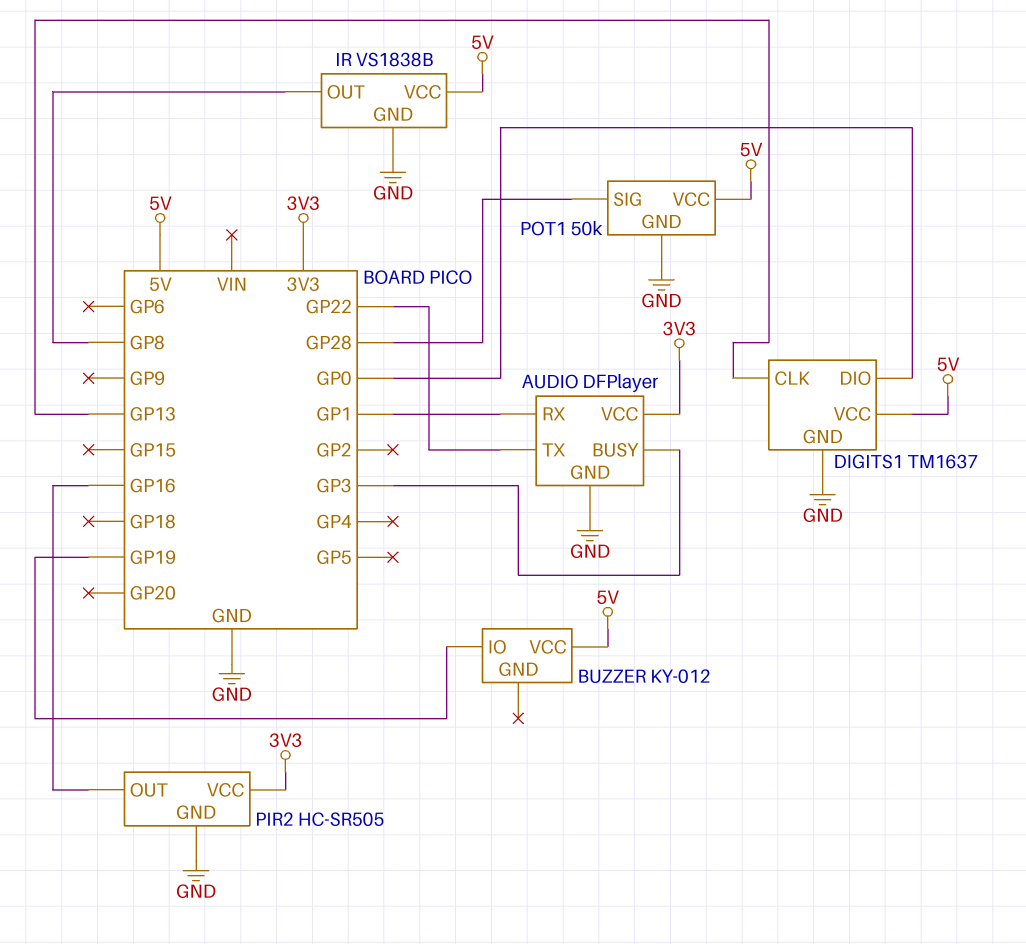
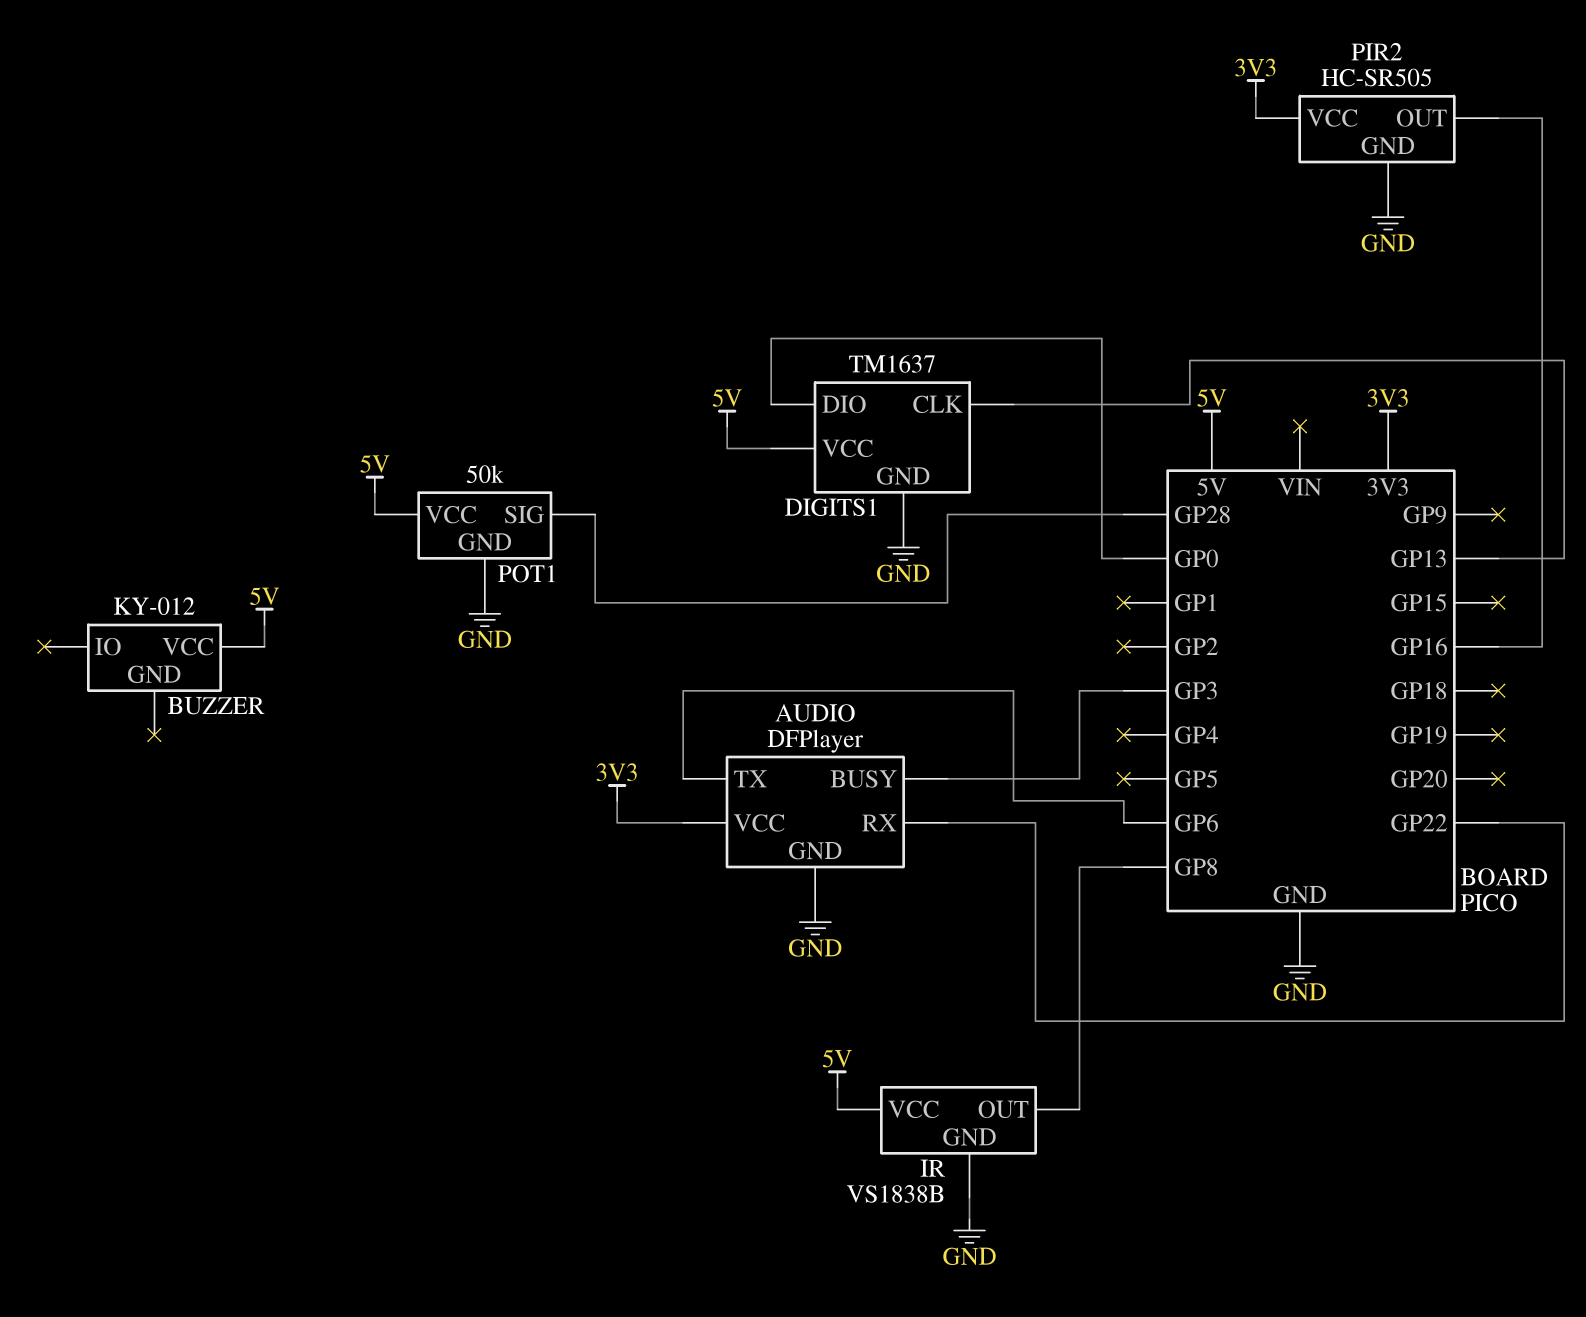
AUDIO pin RX: GP1 -> GP22
AUDIO pin TX: GP22 -> GP6
BUZZER pin IO: GP19 -> none

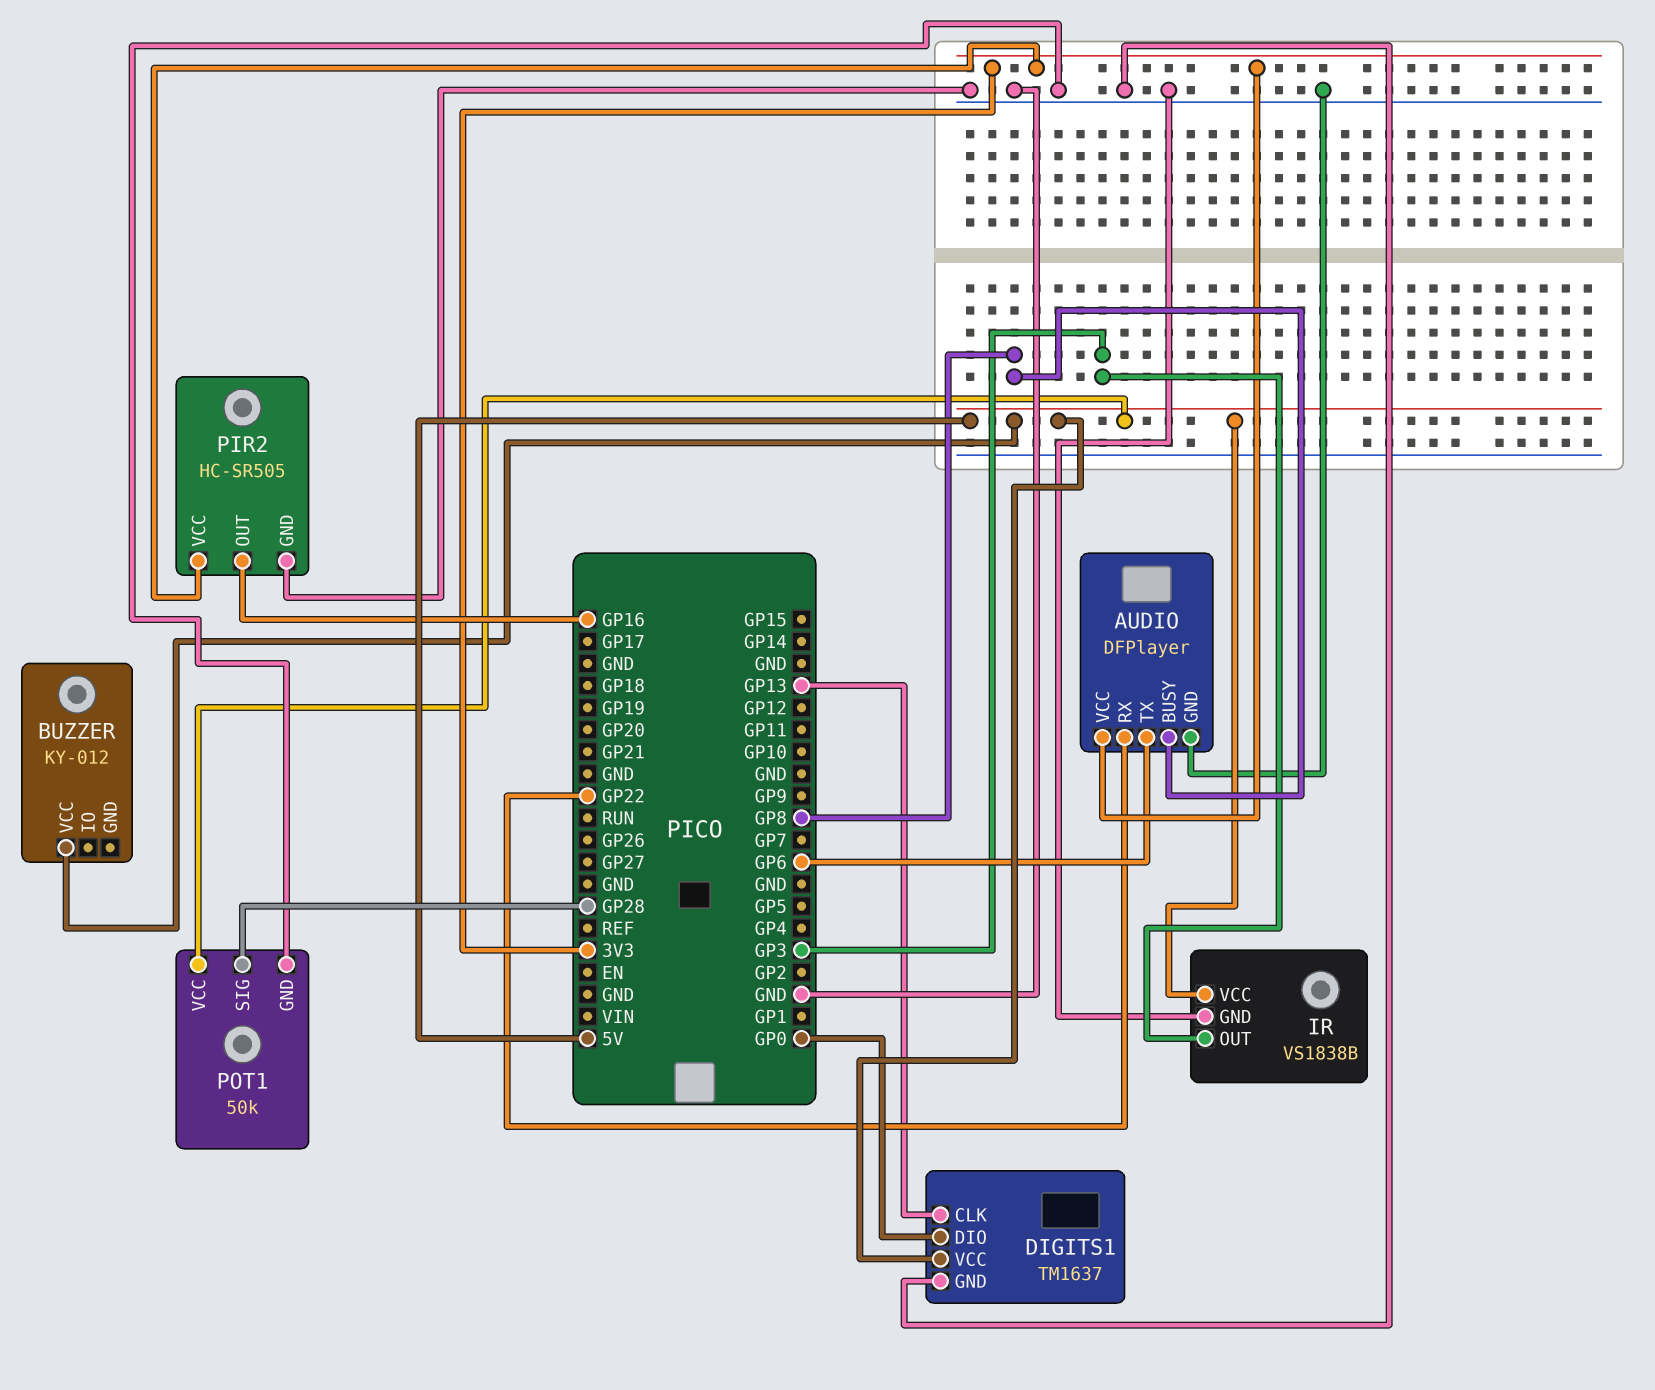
AUDIO pin BUSY: GP3 -> GP8
IR pin OUT: GP8 -> GP3

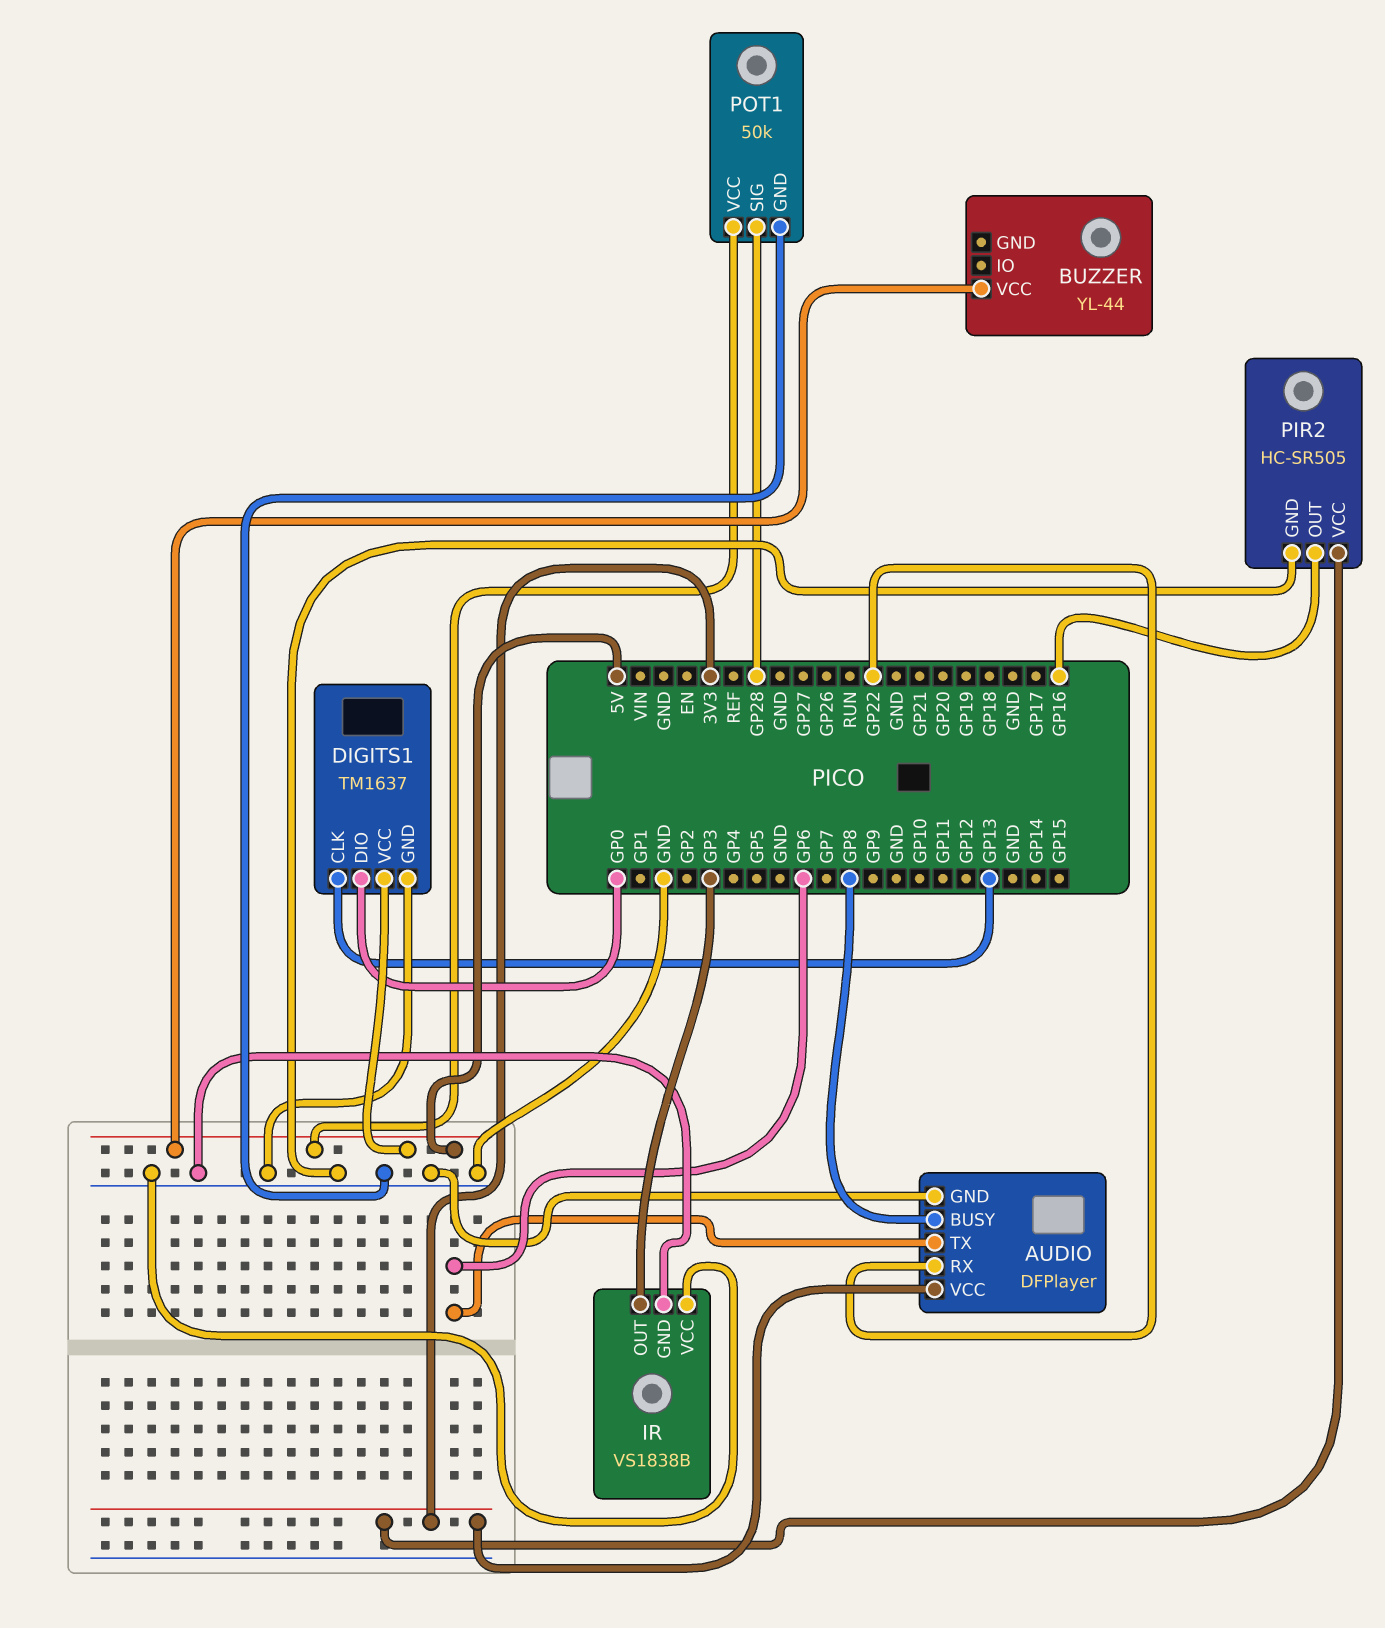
BUZZER: KY-012 -> YL-44
IR pin VCC: 5V -> GND

